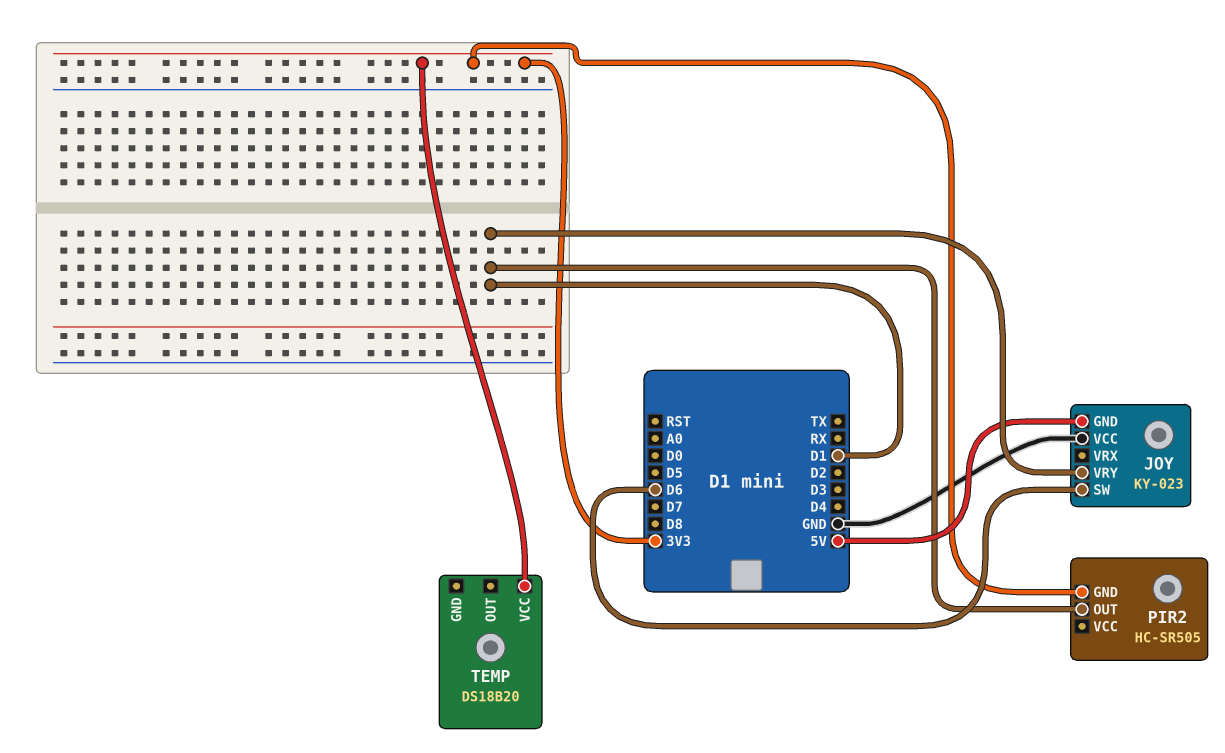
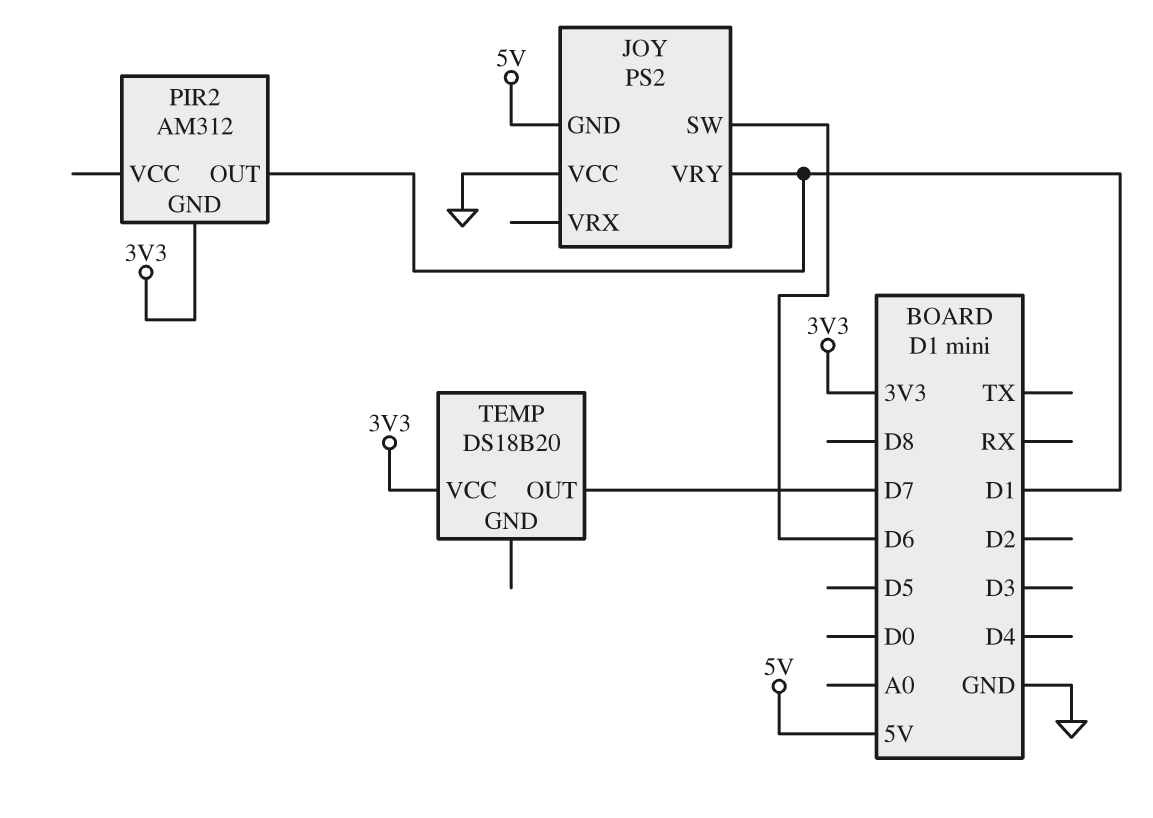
JOY: KY-023 -> PS2
PIR2: HC-SR505 -> AM312
TEMP pin OUT: none -> D7

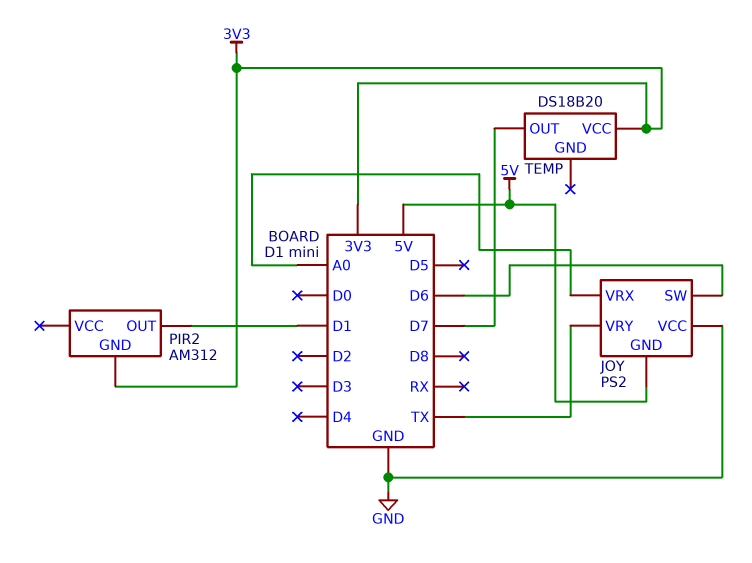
JOY pin VRX: none -> A0
JOY pin VRY: D1 -> TX

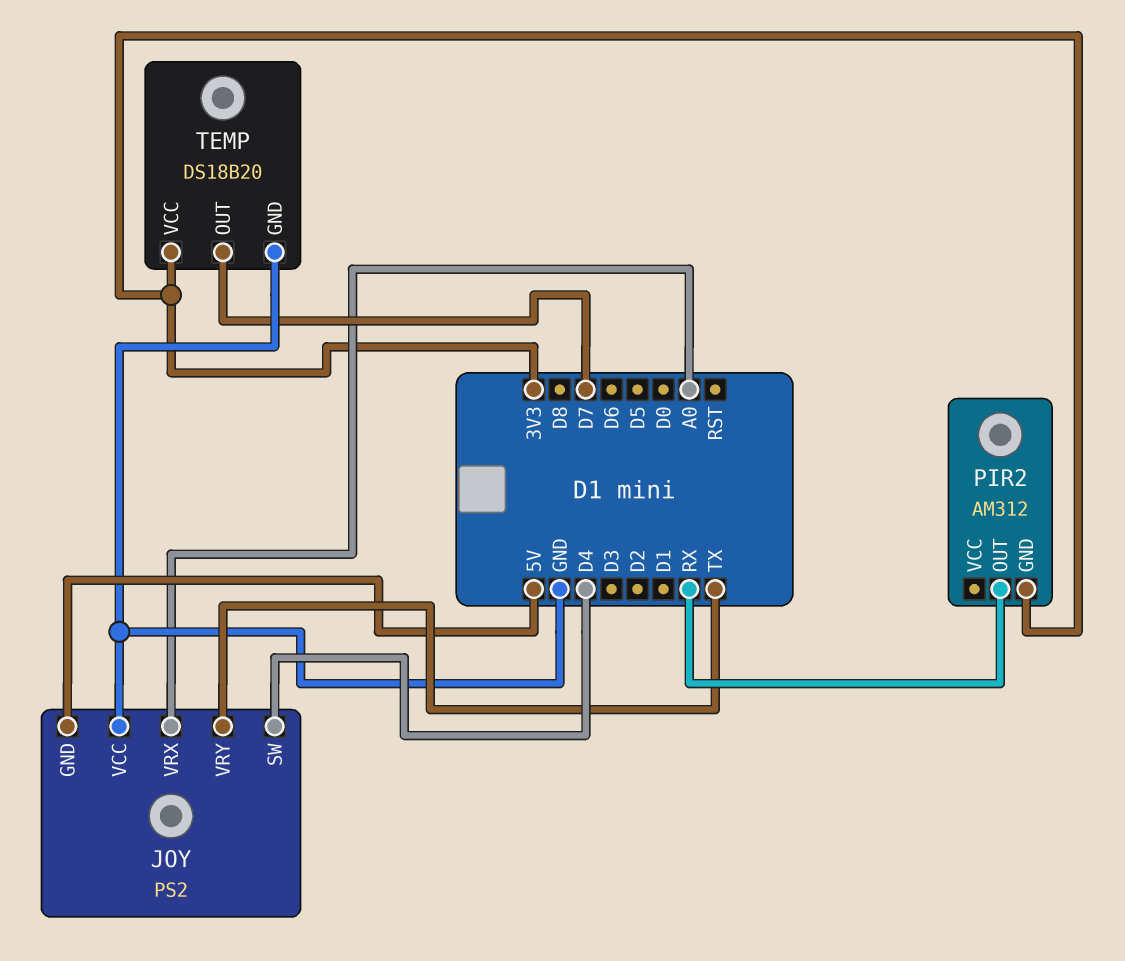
JOY pin SW: D6 -> D4
PIR2 pin OUT: D1 -> RX
TEMP pin GND: none -> GND

